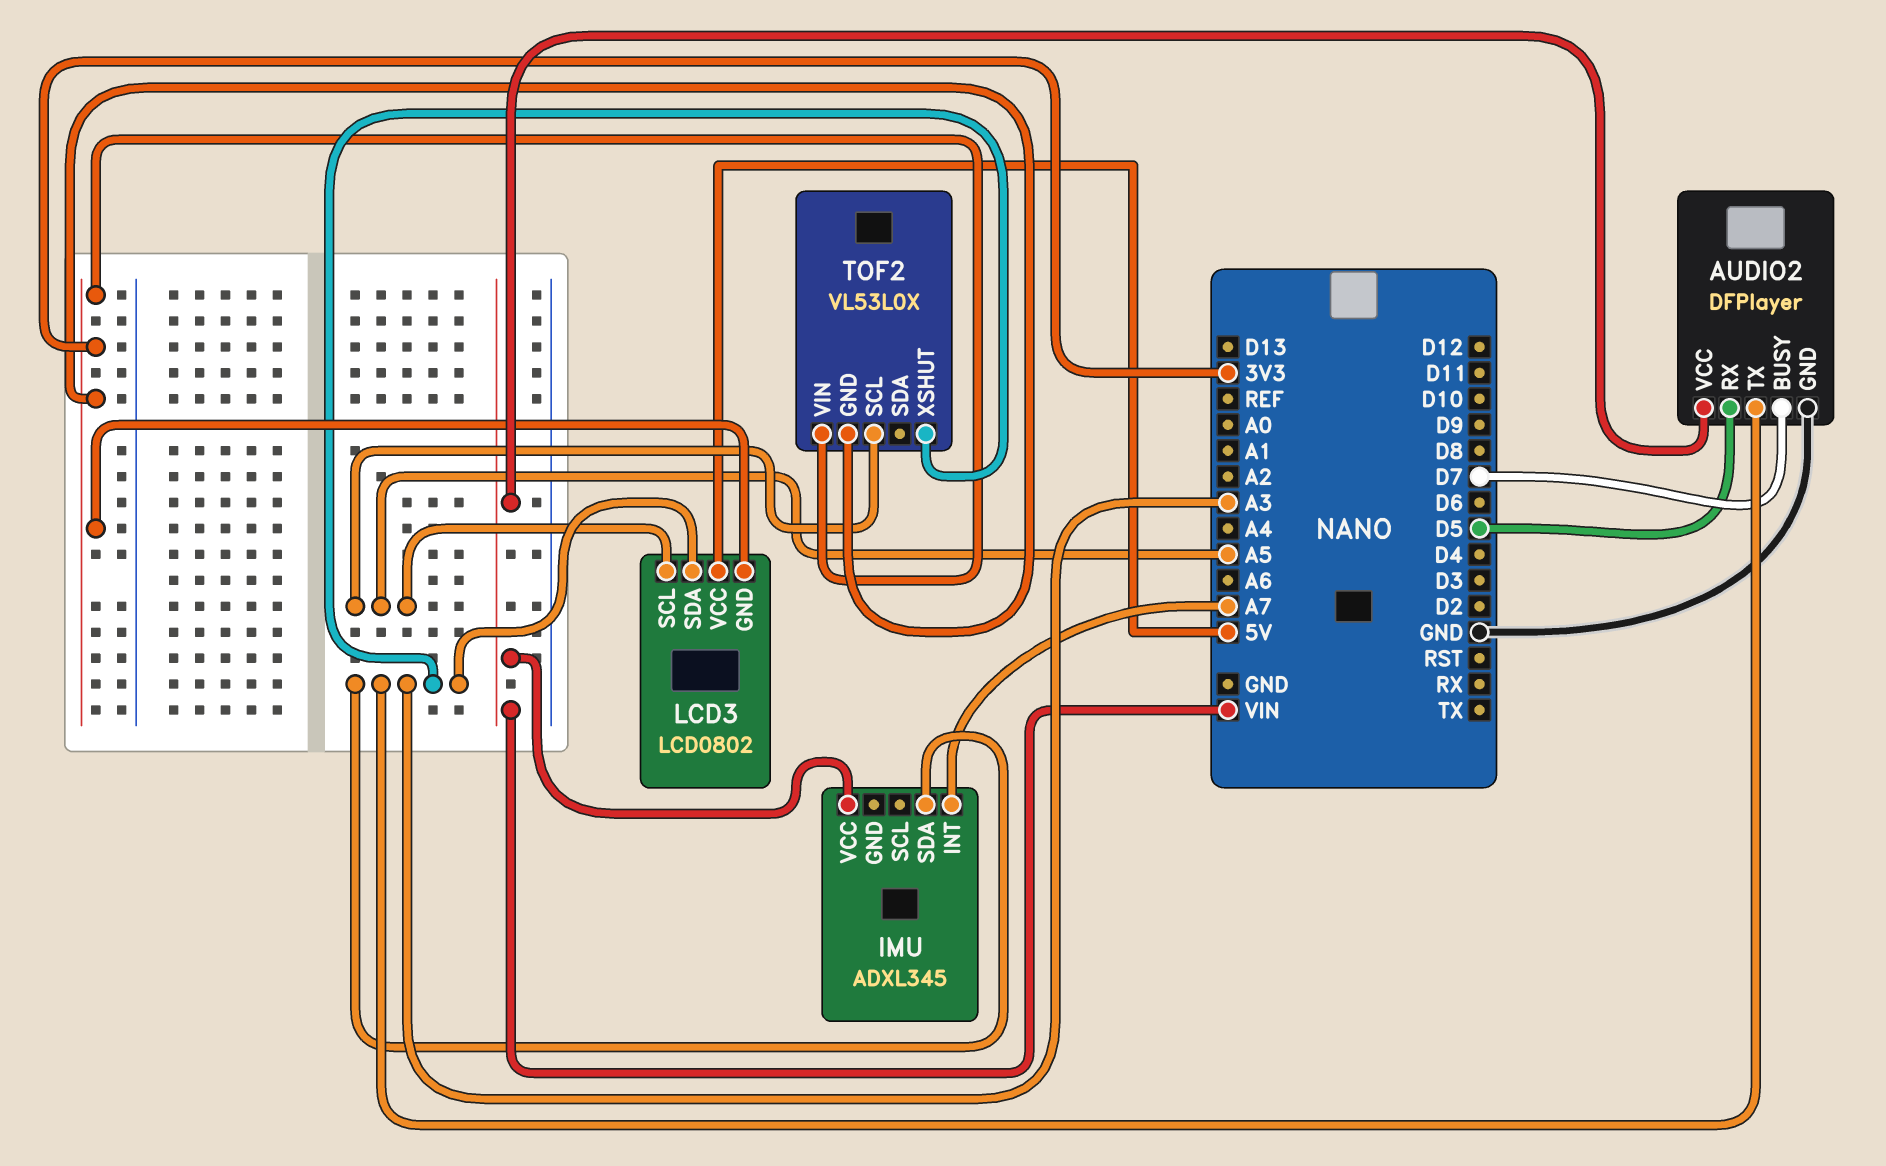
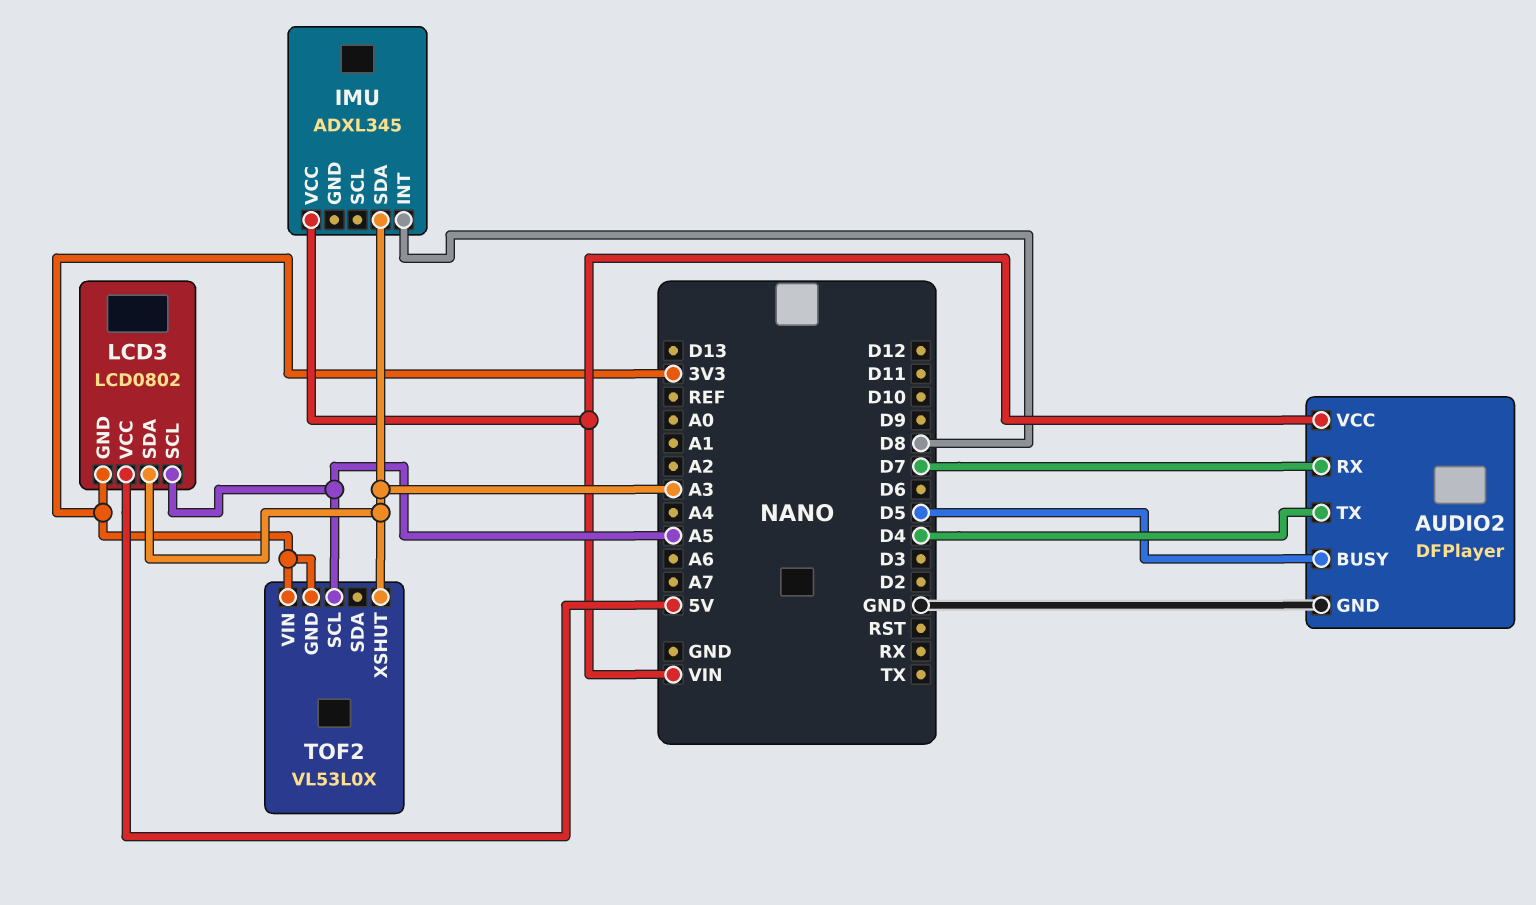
AUDIO2 pin BUSY: D7 -> D5
AUDIO2 pin RX: D5 -> D7
AUDIO2 pin TX: A3 -> D4
IMU pin INT: A7 -> D8

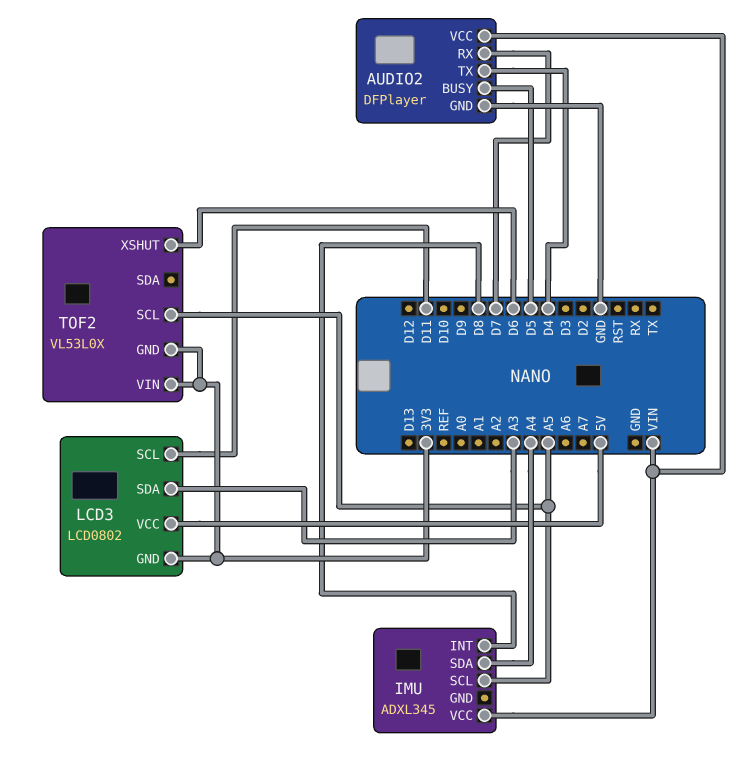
IMU pin SCL: none -> A5
IMU pin SDA: A3 -> A4
LCD3 pin SCL: A5 -> D11
TOF2 pin XSHUT: A3 -> D6

